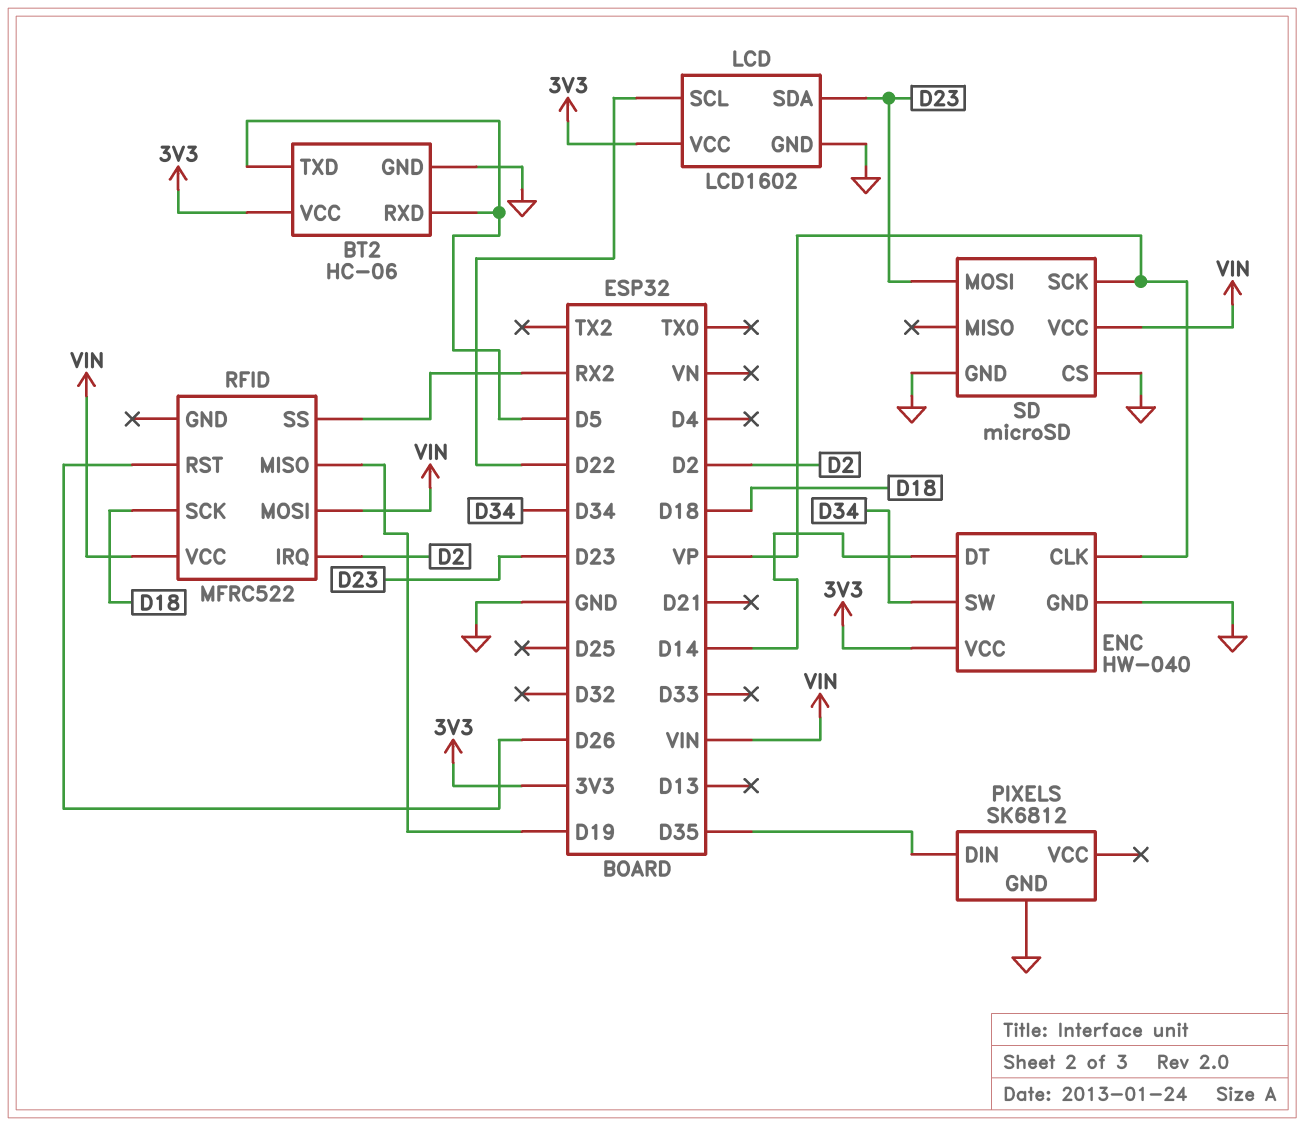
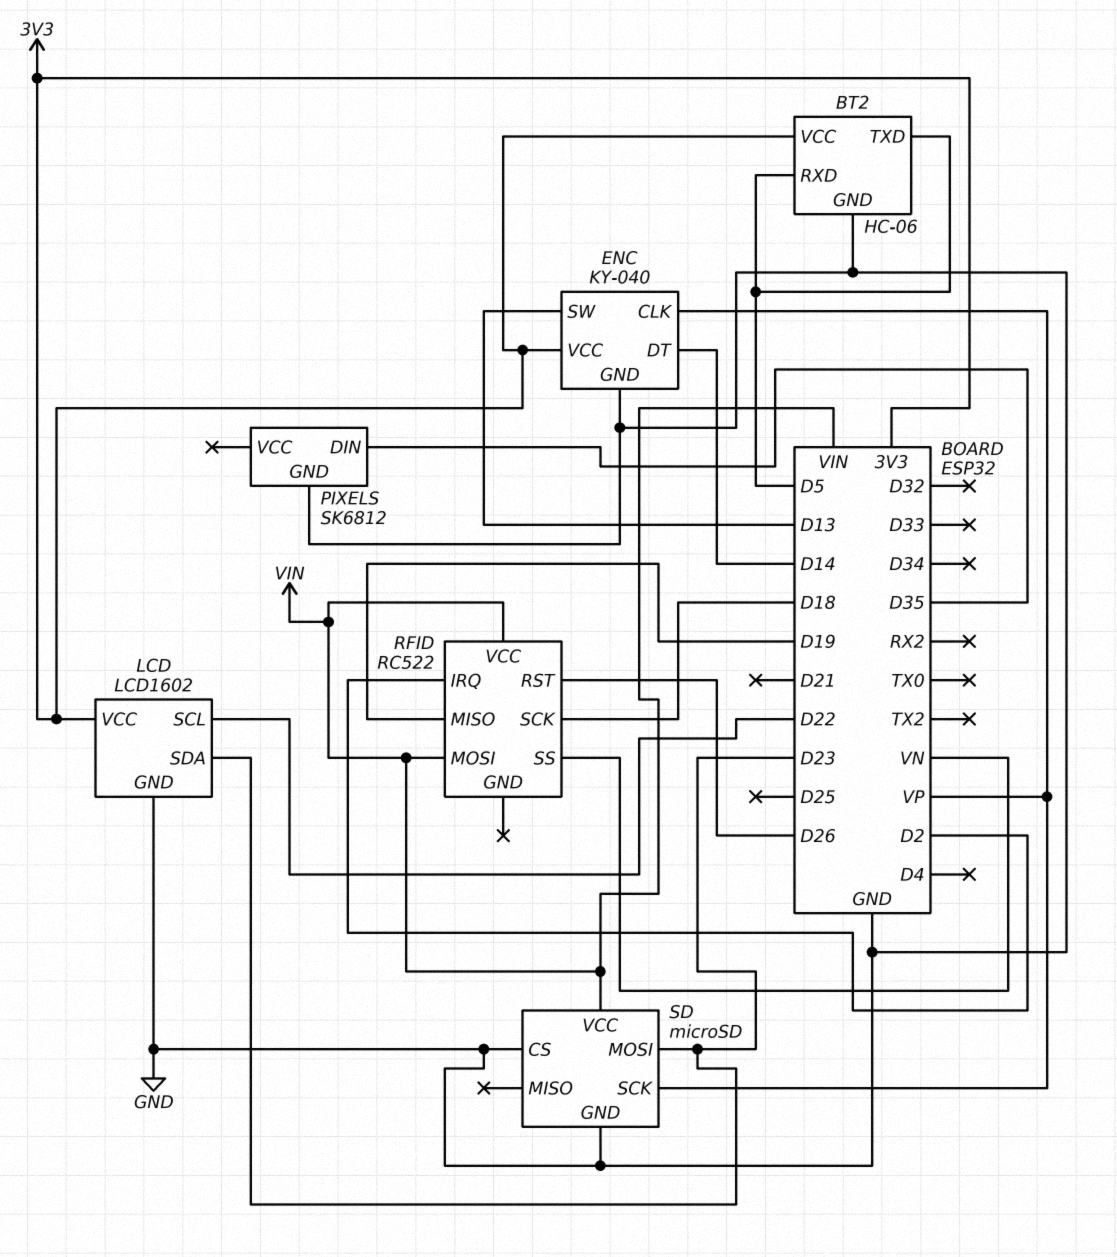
ENC: HW-040 -> KY-040
ENC pin SW: D34 -> D13
RFID: MFRC522 -> RC522
RFID pin SS: RX2 -> VN

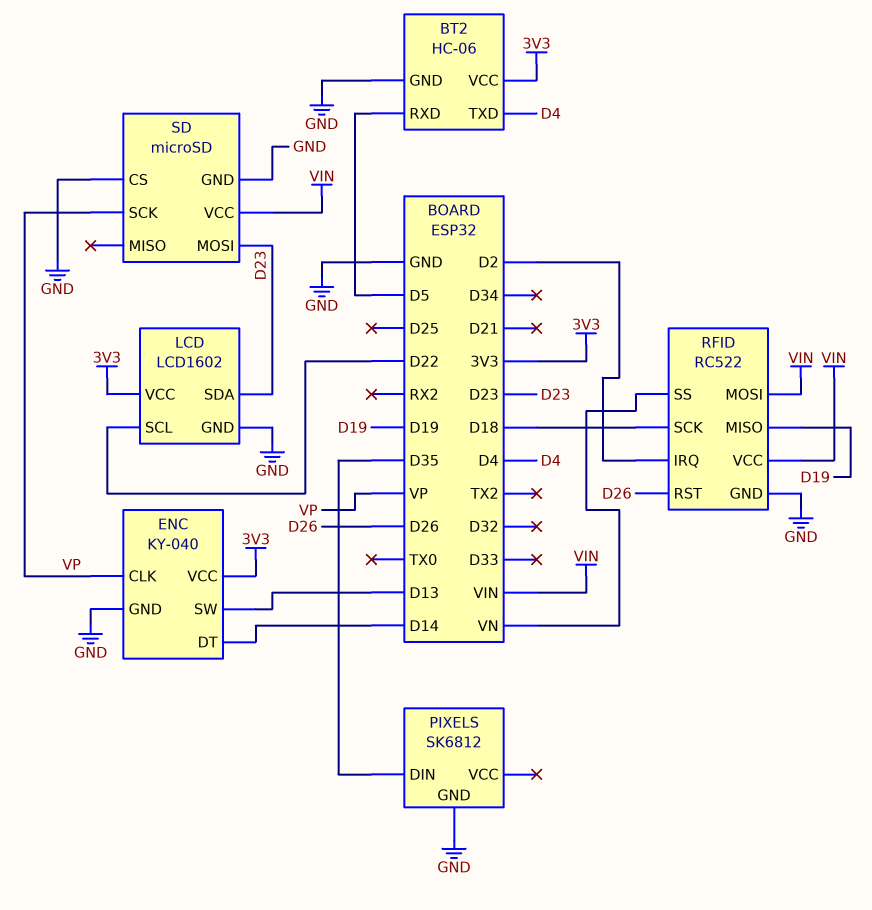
BT2 pin TXD: D5 -> D4
RFID pin GND: none -> GND

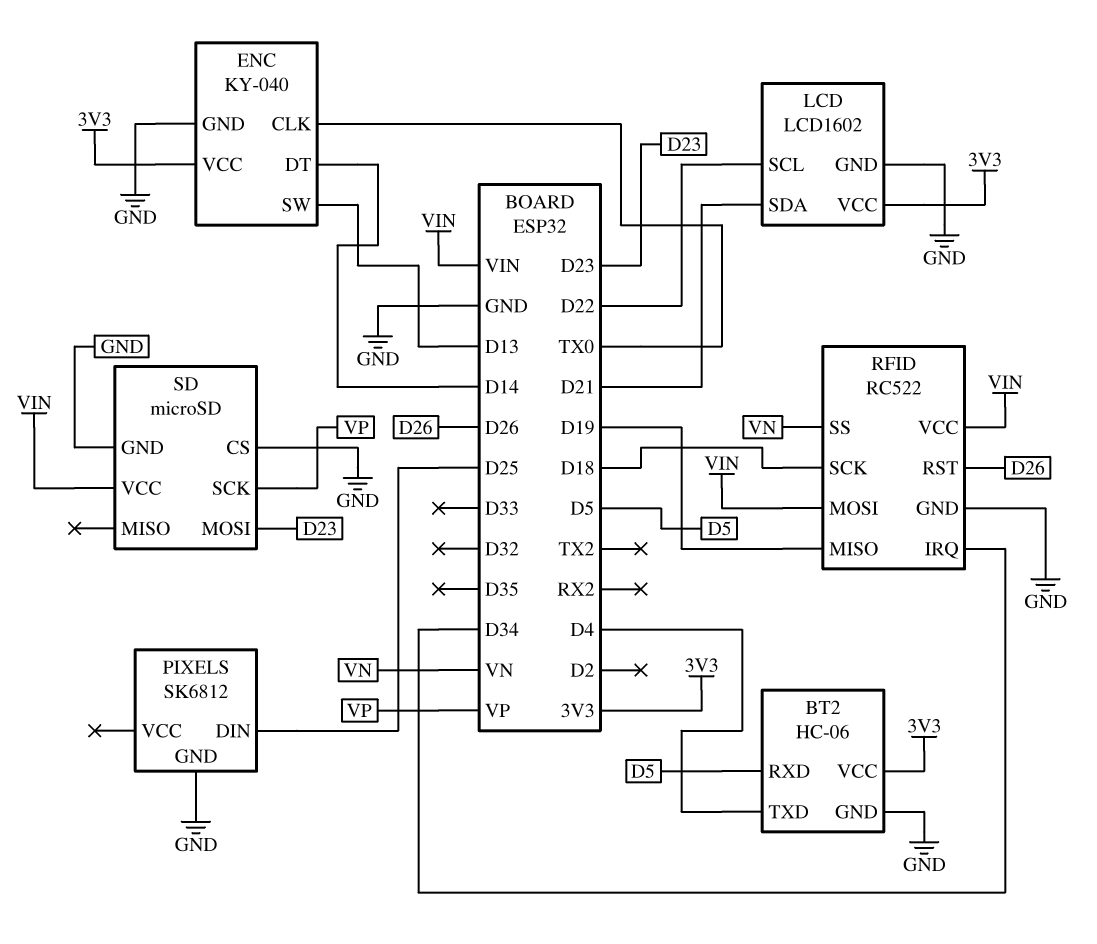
ENC pin CLK: VP -> TX0
LCD pin SDA: D23 -> D21
PIXELS pin DIN: D35 -> D25
RFID pin IRQ: D2 -> D34

